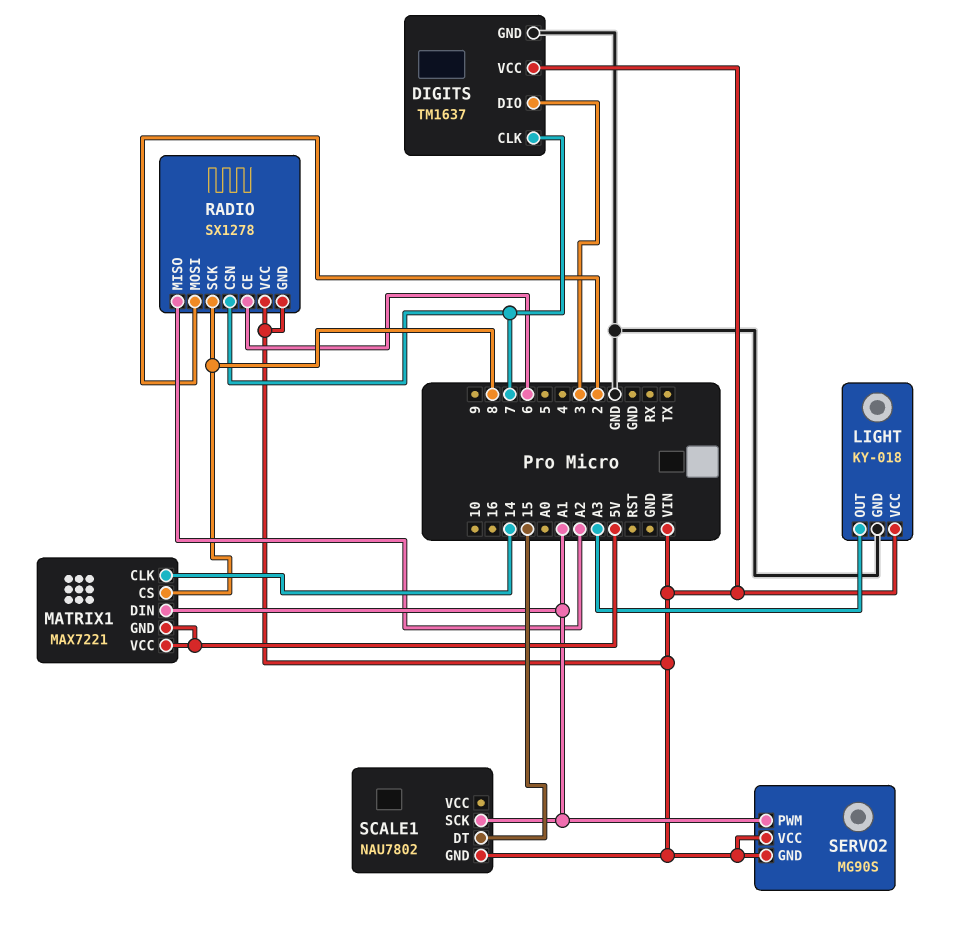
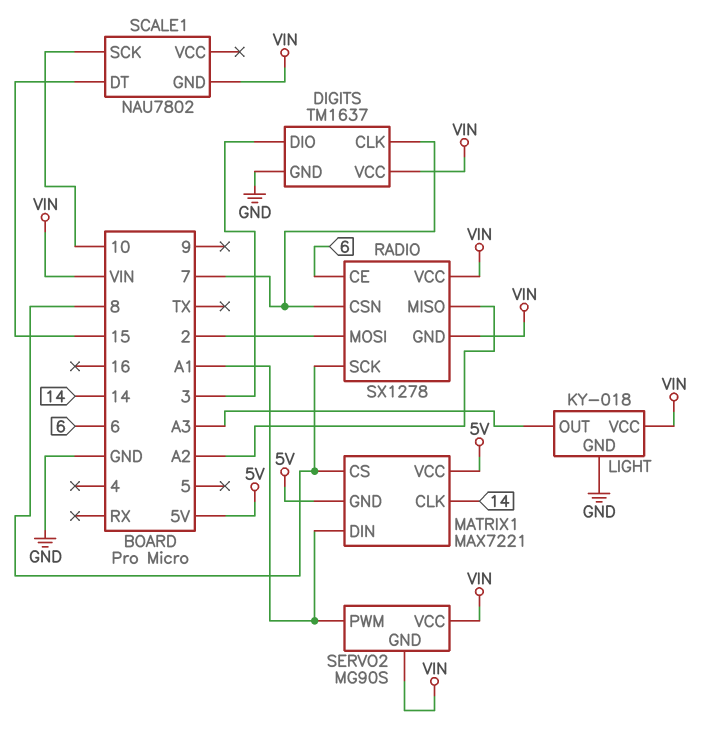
SCALE1 pin SCK: A1 -> 10

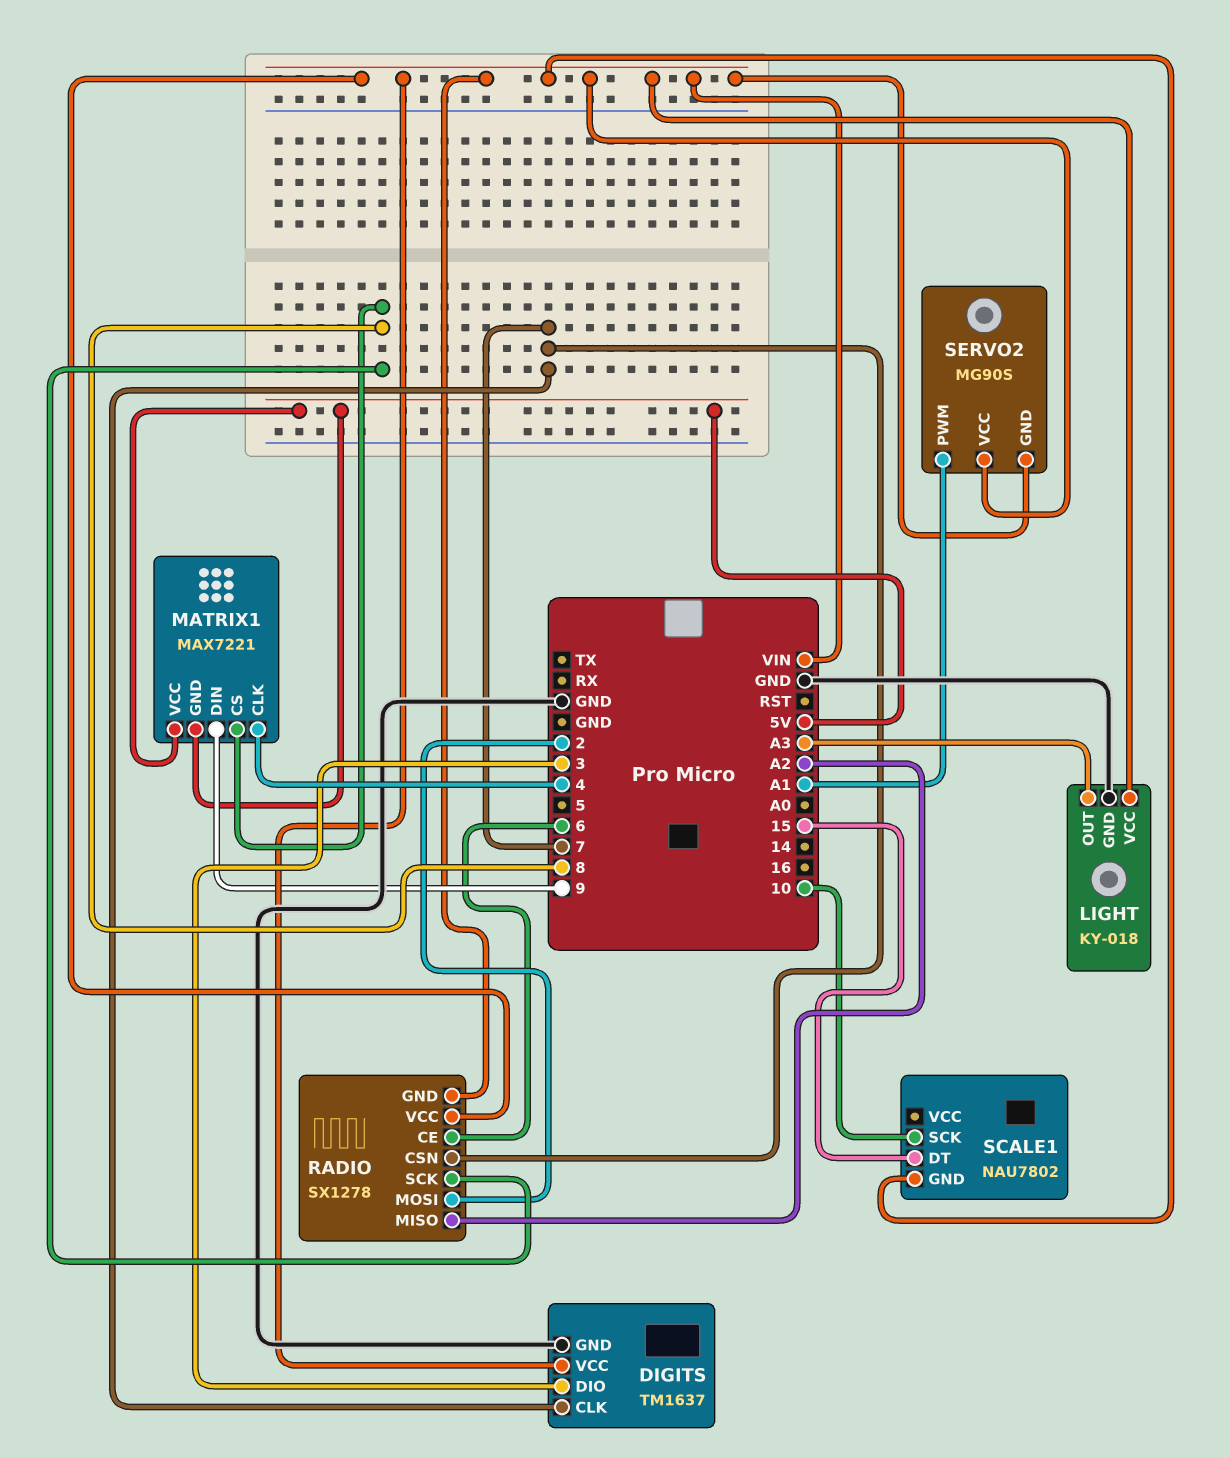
MATRIX1 pin CLK: 14 -> 4
MATRIX1 pin DIN: A1 -> 9

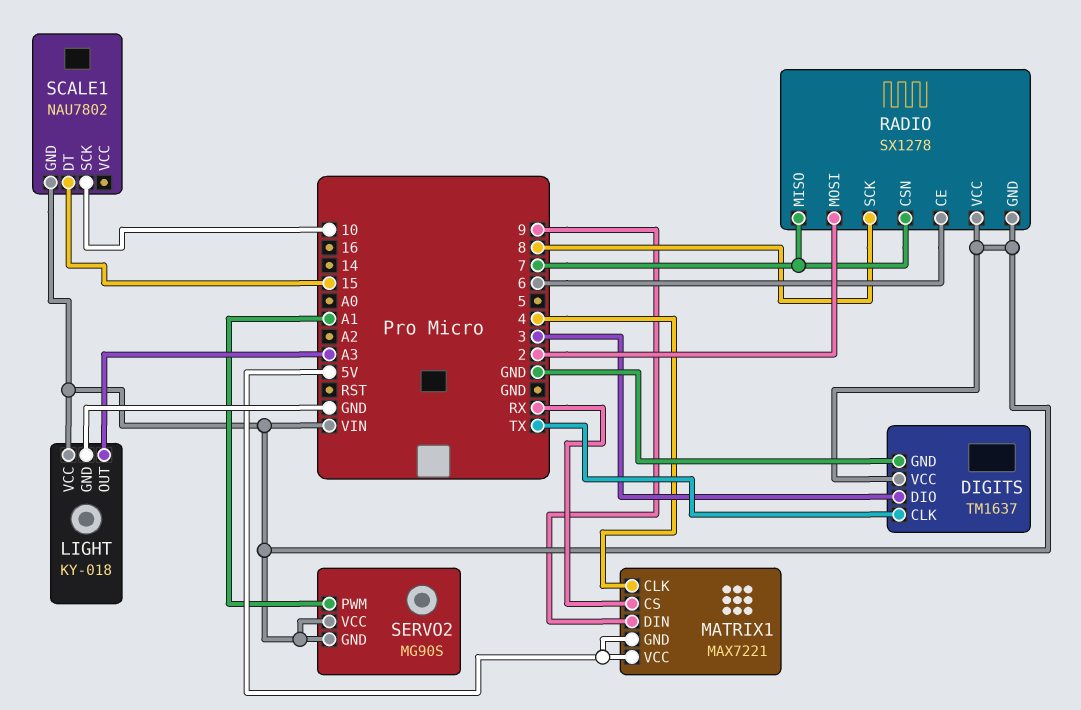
DIGITS pin CLK: 7 -> TX
MATRIX1 pin CS: 8 -> RX
RADIO pin MISO: A2 -> 7

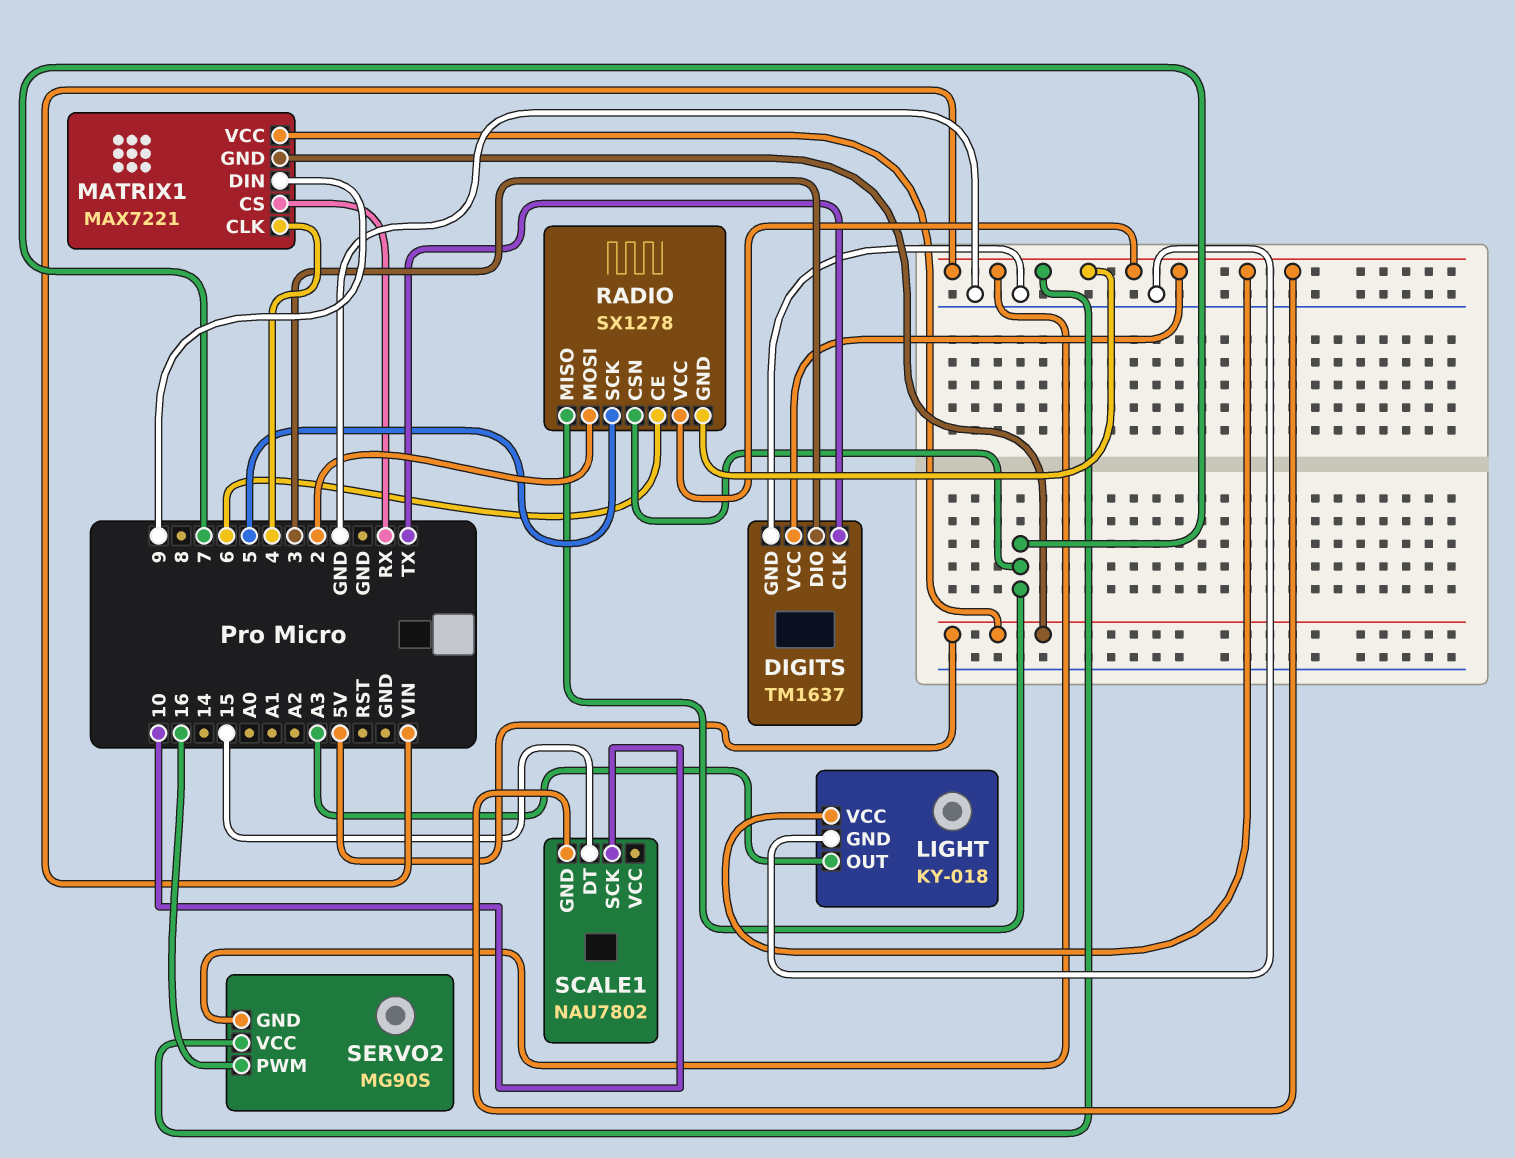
RADIO pin SCK: 8 -> 5
SERVO2 pin PWM: A1 -> 16

